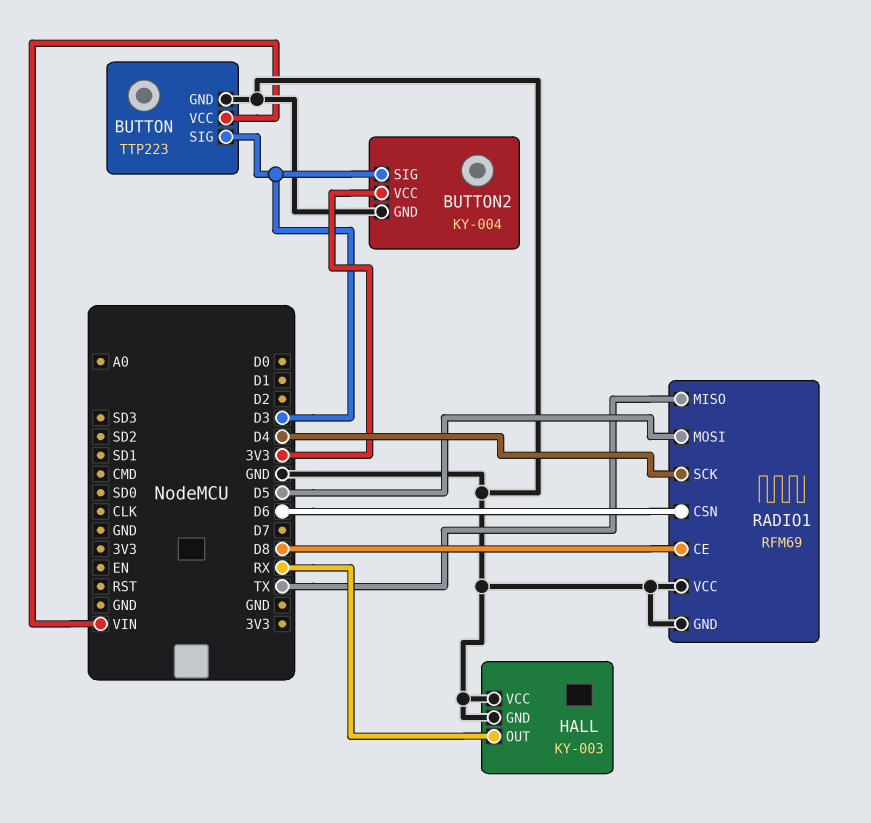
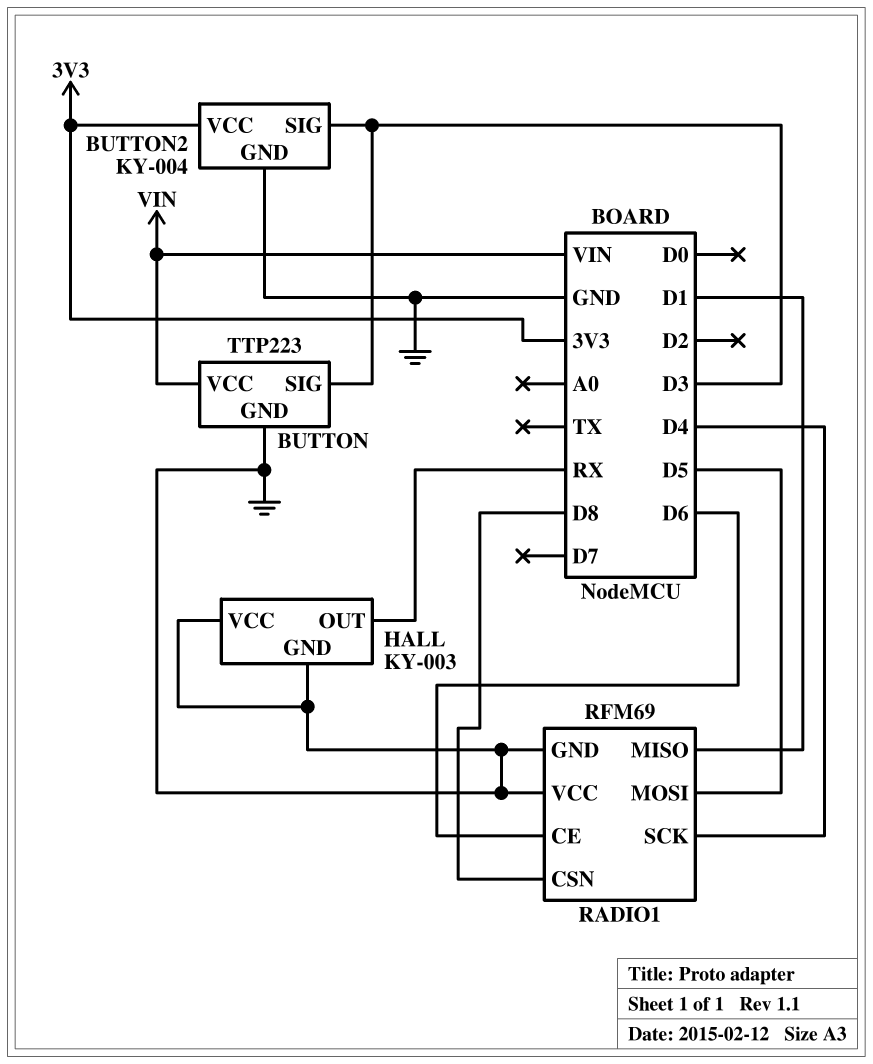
RADIO1 pin CE: D8 -> D6
RADIO1 pin CSN: D6 -> D8
RADIO1 pin MISO: TX -> D1

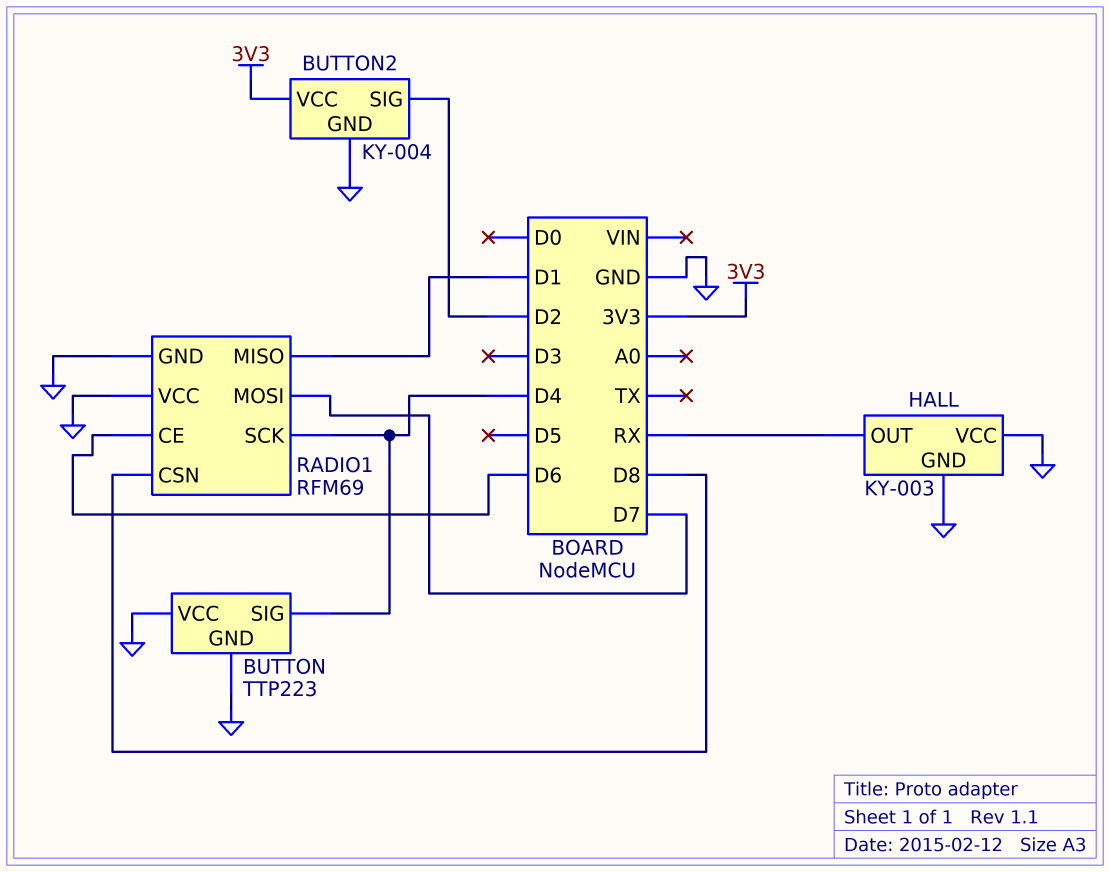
BUTTON pin SIG: D3 -> D4
BUTTON pin VCC: VIN -> GND
BUTTON2 pin SIG: D3 -> D2
RADIO1 pin MOSI: D5 -> D7

